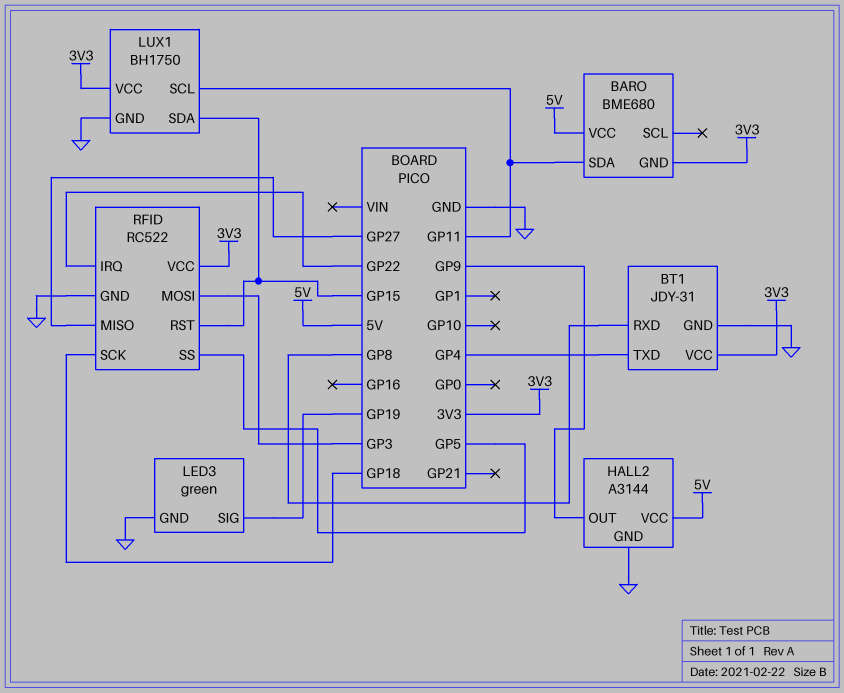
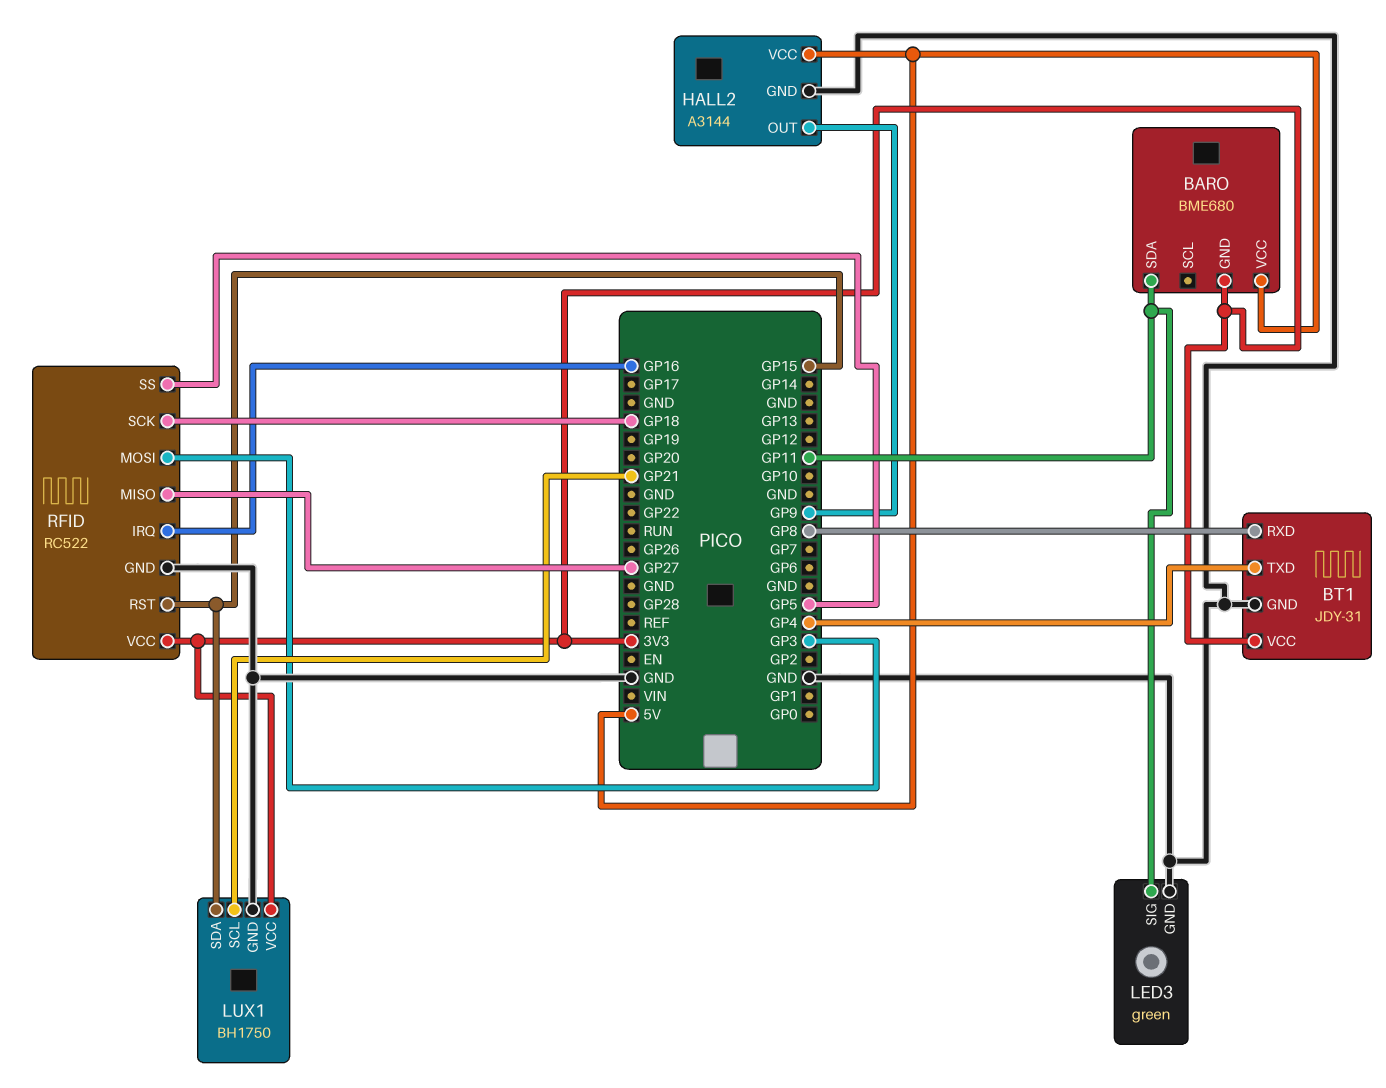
LED3 pin SIG: GP19 -> GP11
LUX1 pin SCL: GP11 -> GP21
RFID pin IRQ: GP22 -> GP16

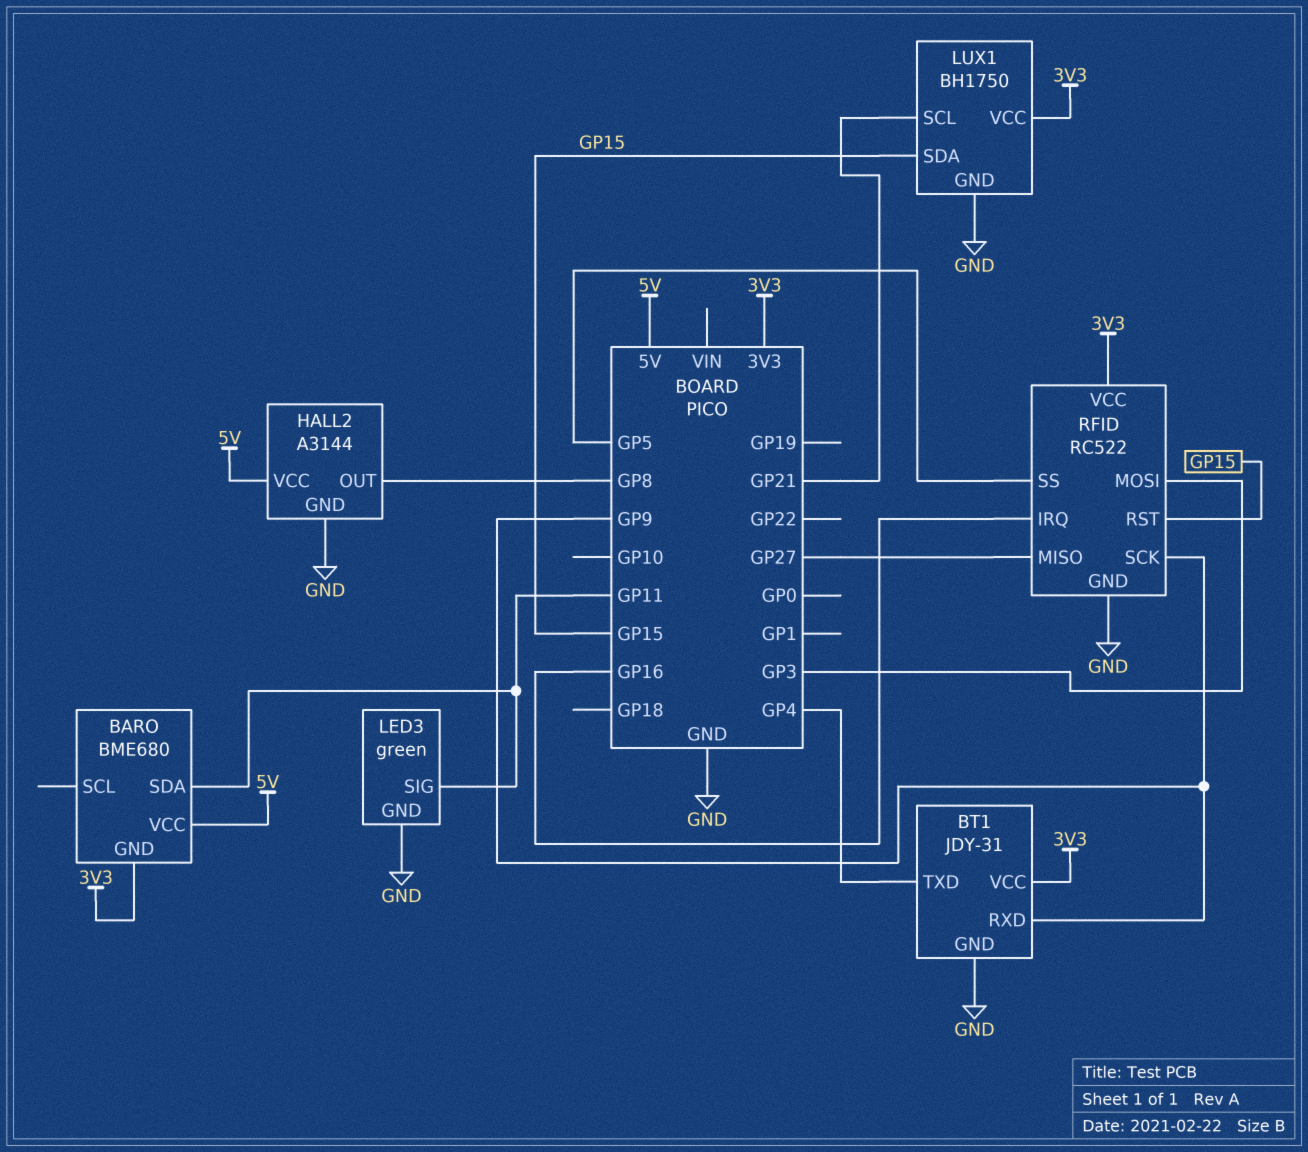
BT1 pin RXD: GP8 -> GP9
HALL2 pin OUT: GP9 -> GP8
RFID pin SCK: GP18 -> GP9

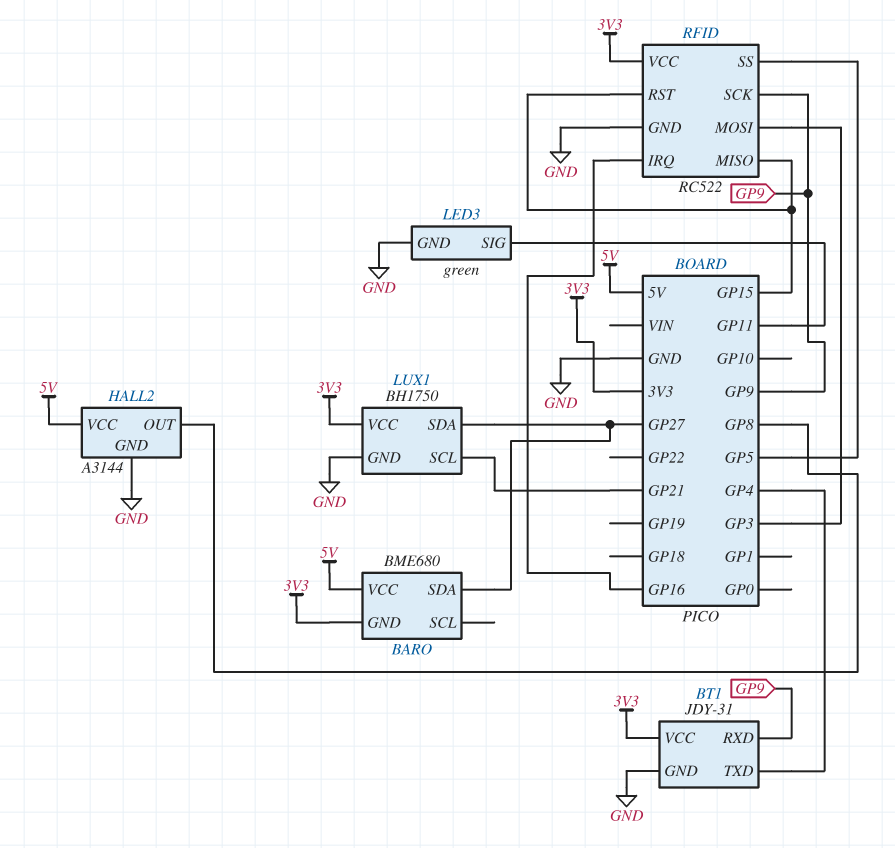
BARO pin SDA: GP11 -> GP27
LUX1 pin SDA: GP15 -> GP27
RFID pin MISO: GP27 -> GP15

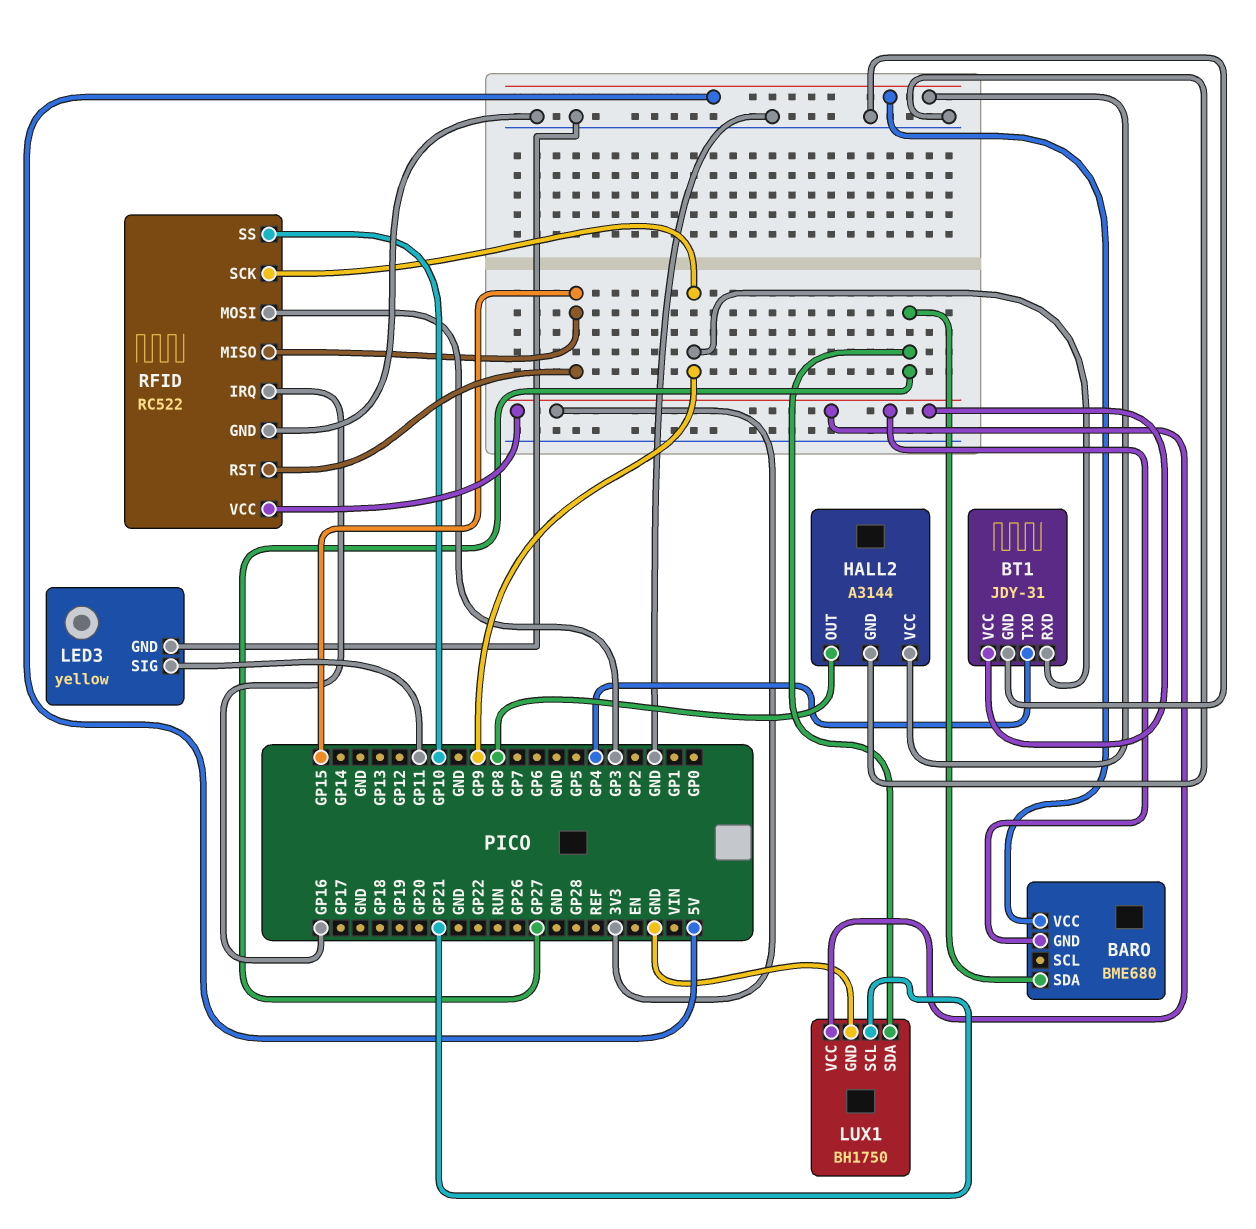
LED3: green -> yellow
RFID pin SS: GP5 -> GP10

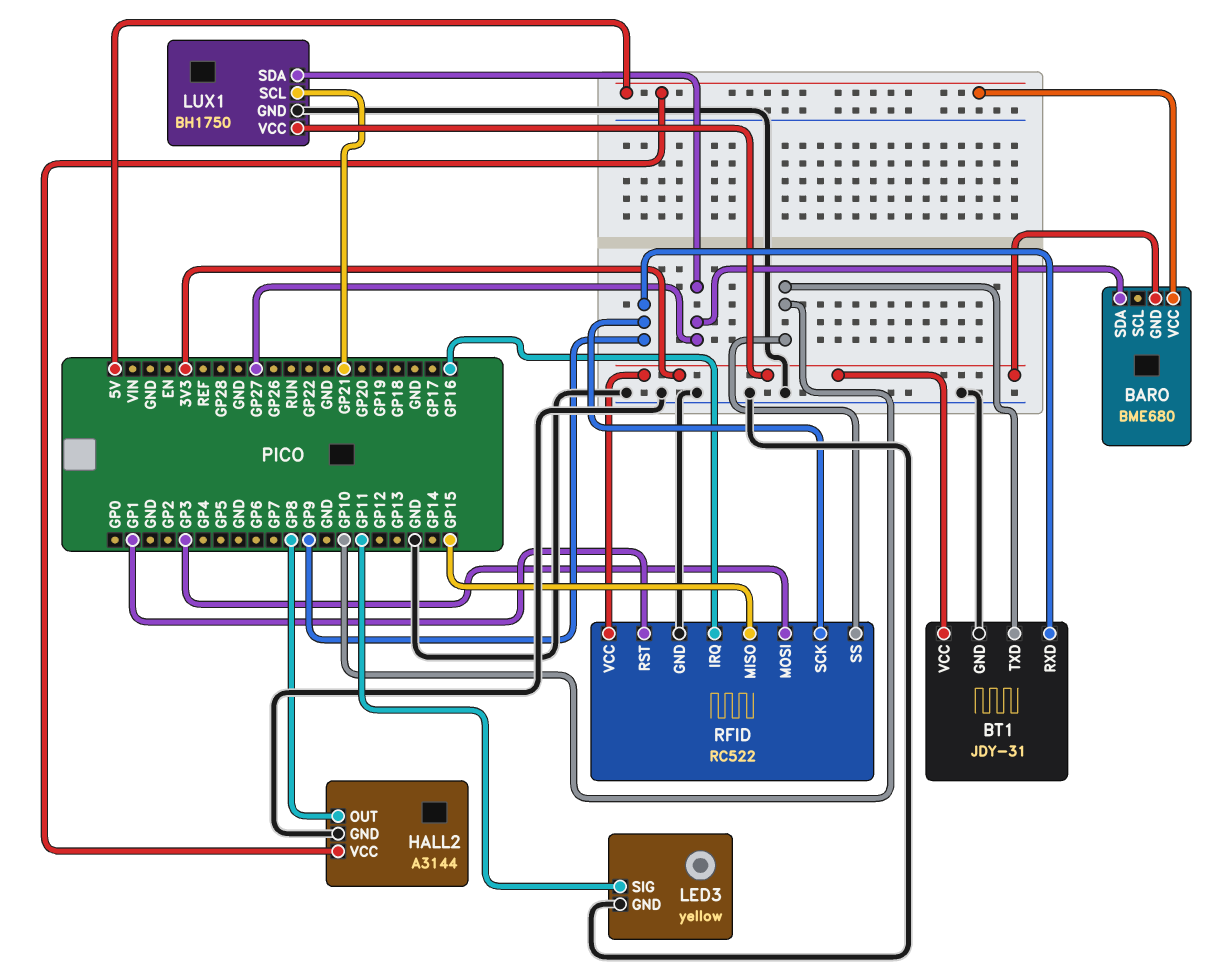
BT1 pin TXD: GP4 -> GP10
RFID pin RST: GP15 -> GP1

